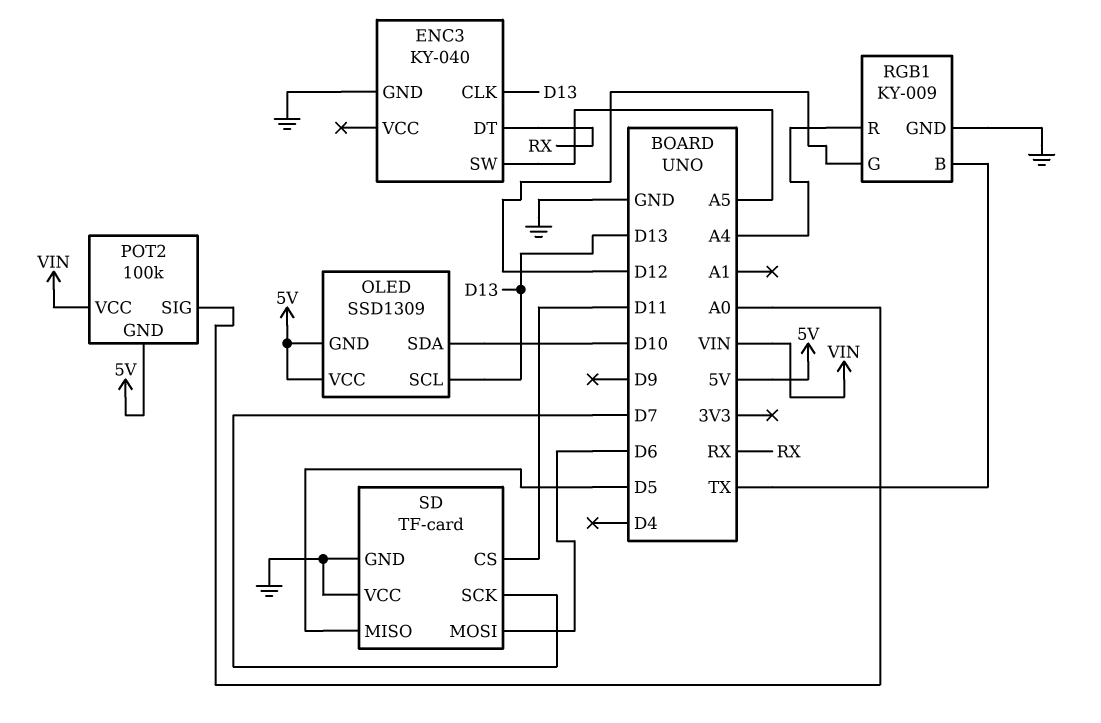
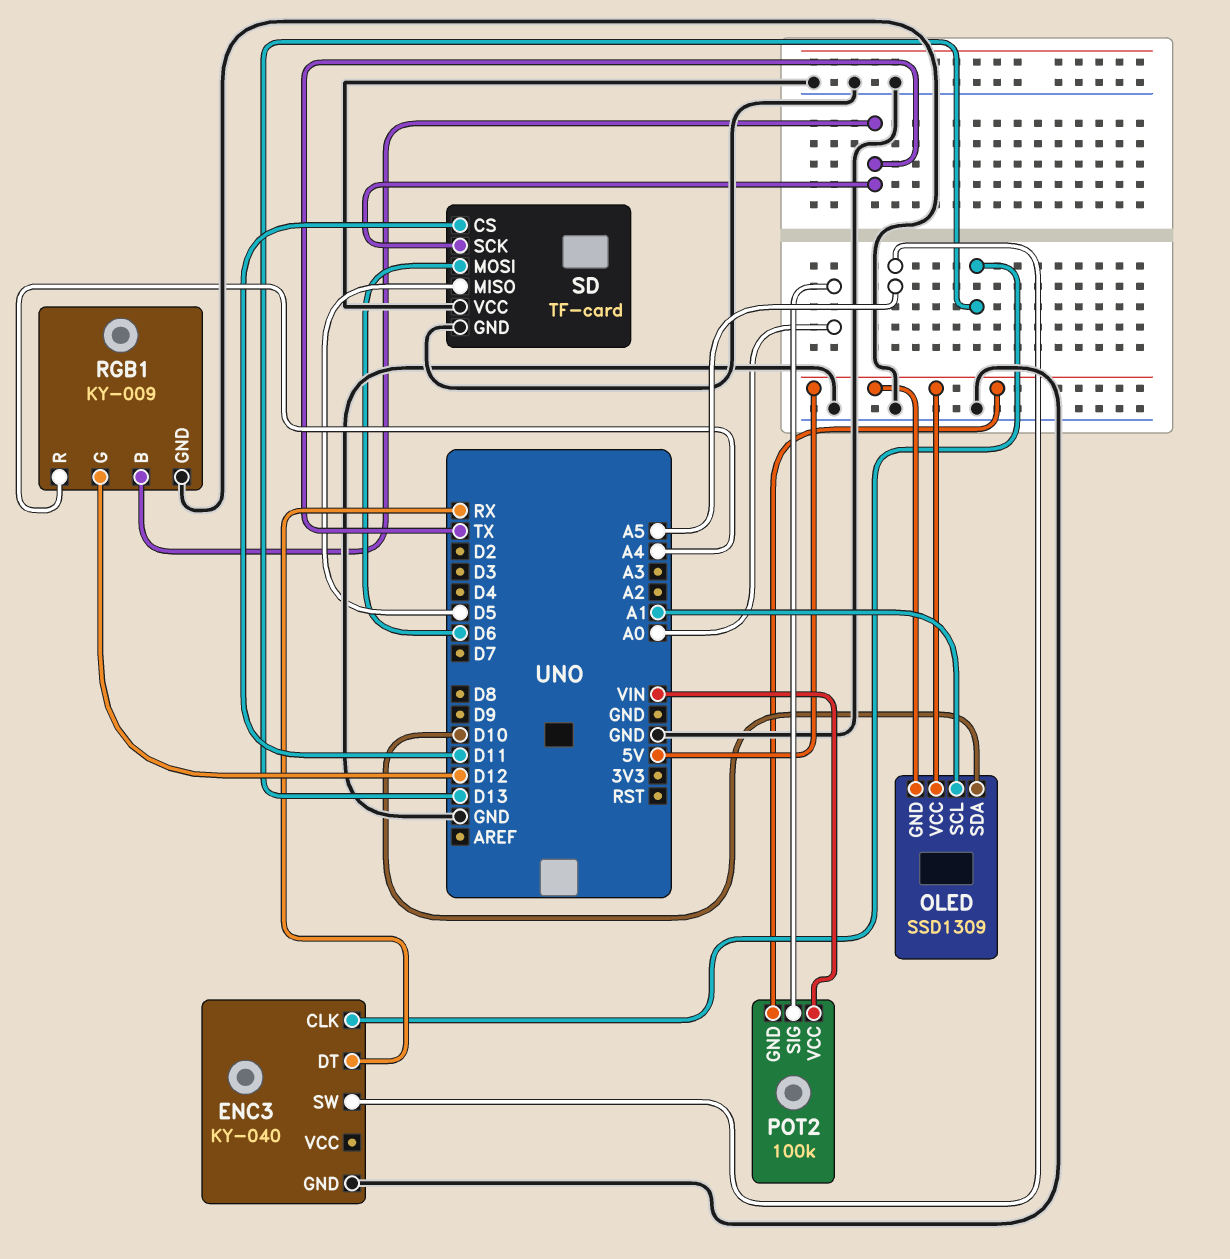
OLED pin SCL: D13 -> A1
SD pin SCK: D7 -> TX

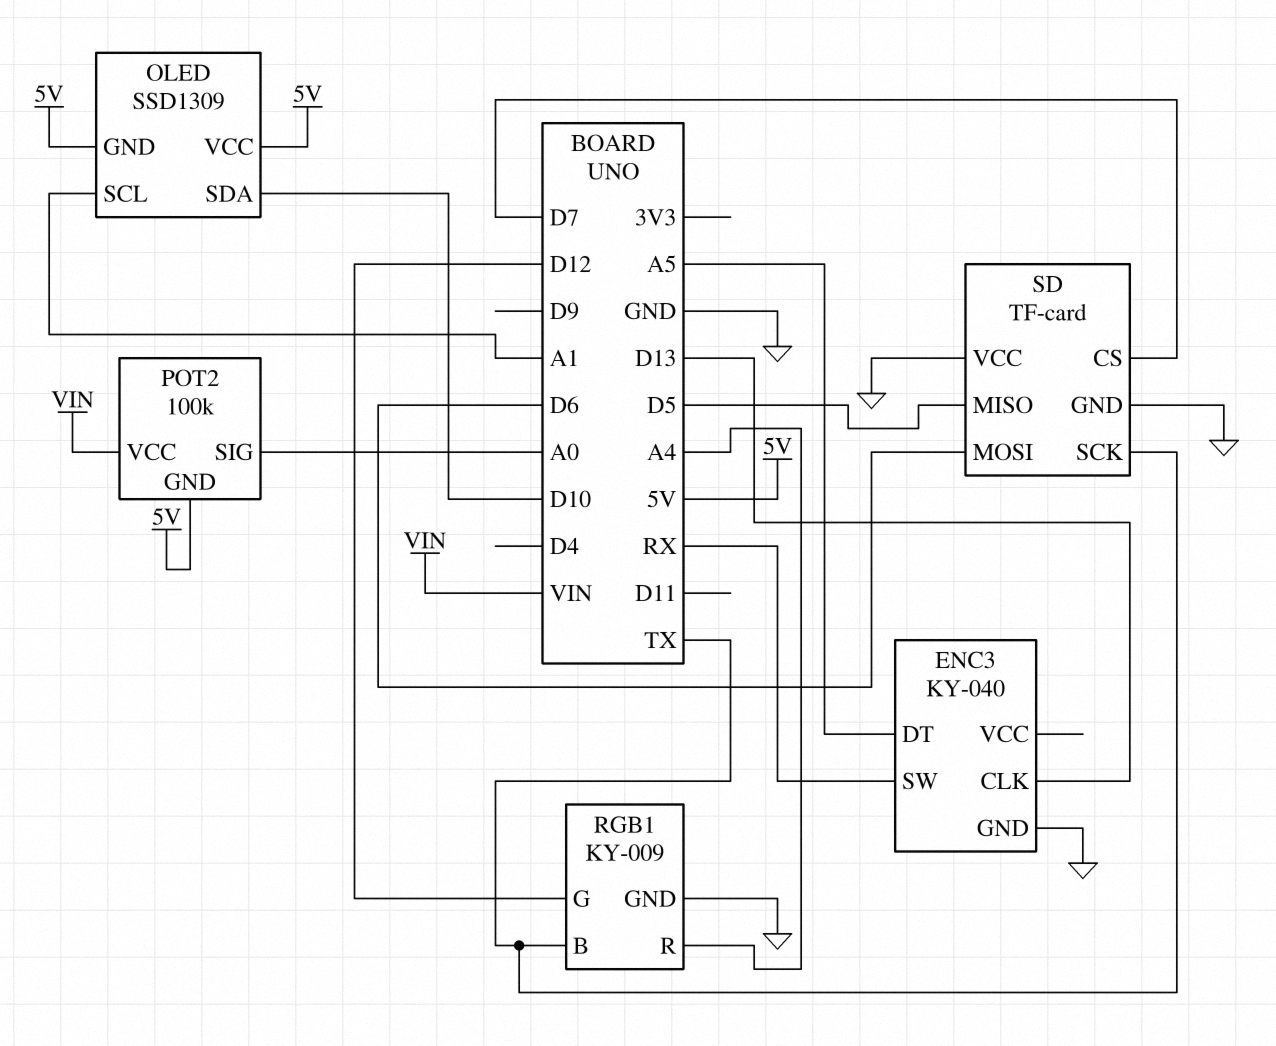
ENC3 pin DT: RX -> A5
ENC3 pin SW: A5 -> RX
SD pin CS: D11 -> D7

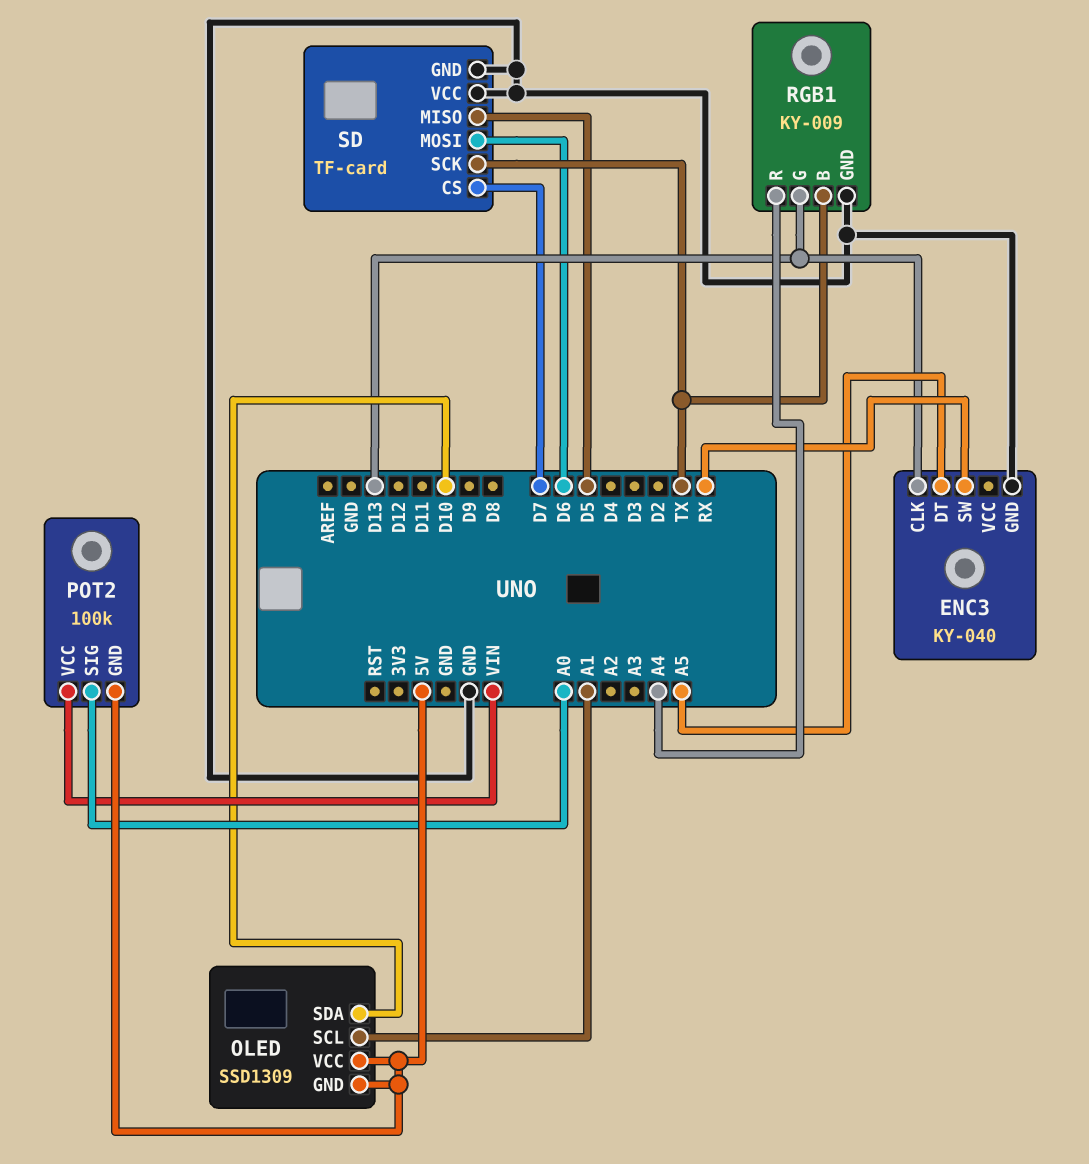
RGB1 pin G: D12 -> D13

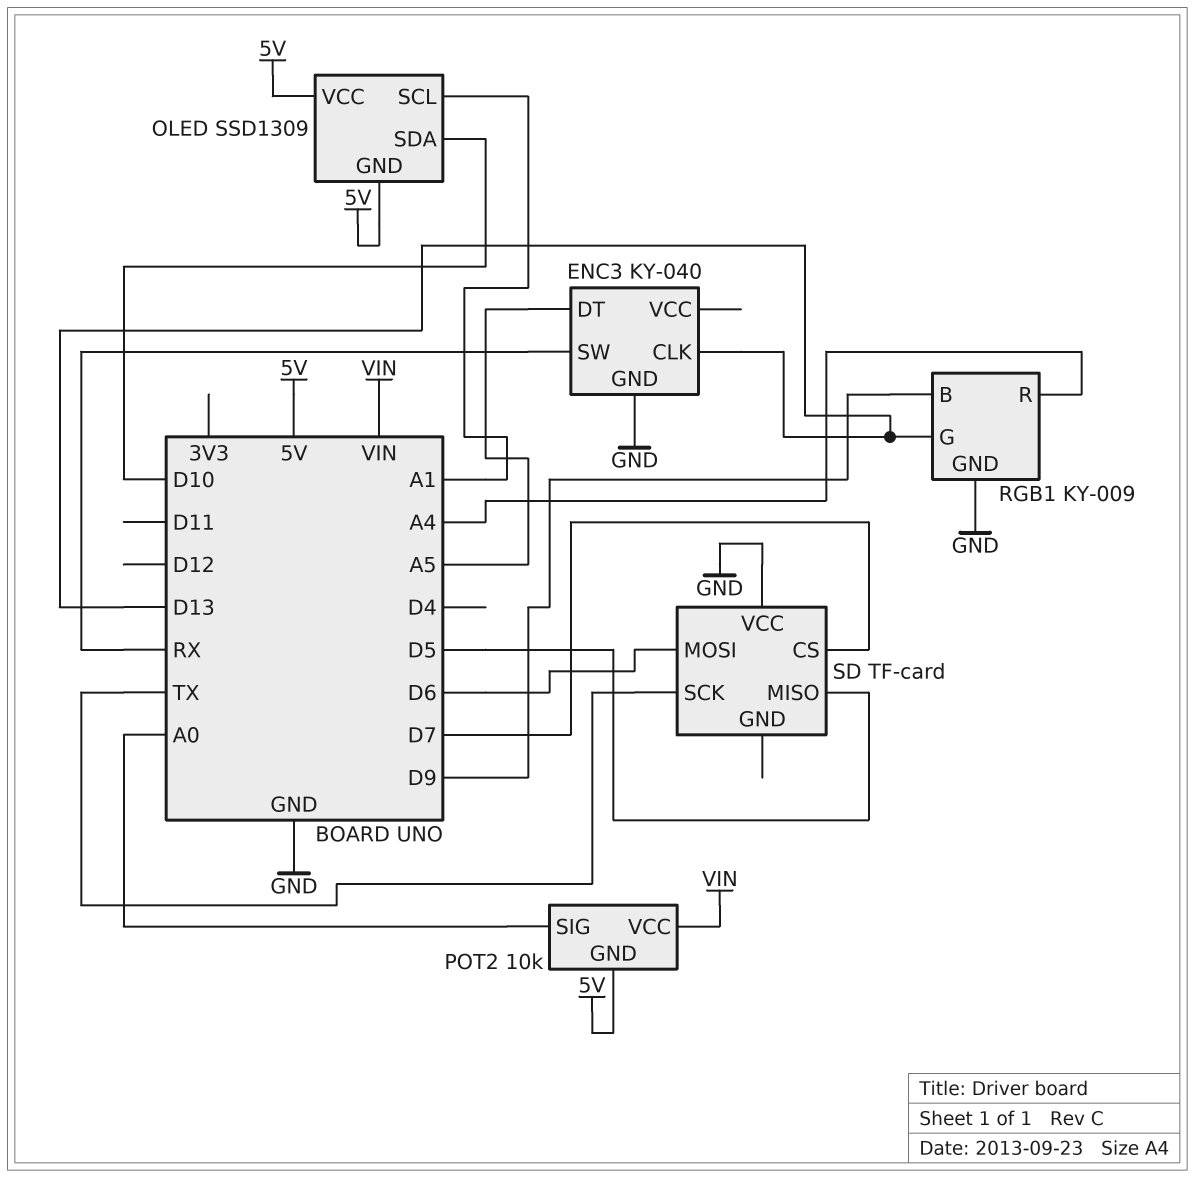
POT2: 100k -> 10k
RGB1 pin B: TX -> D9
SD pin GND: GND -> none

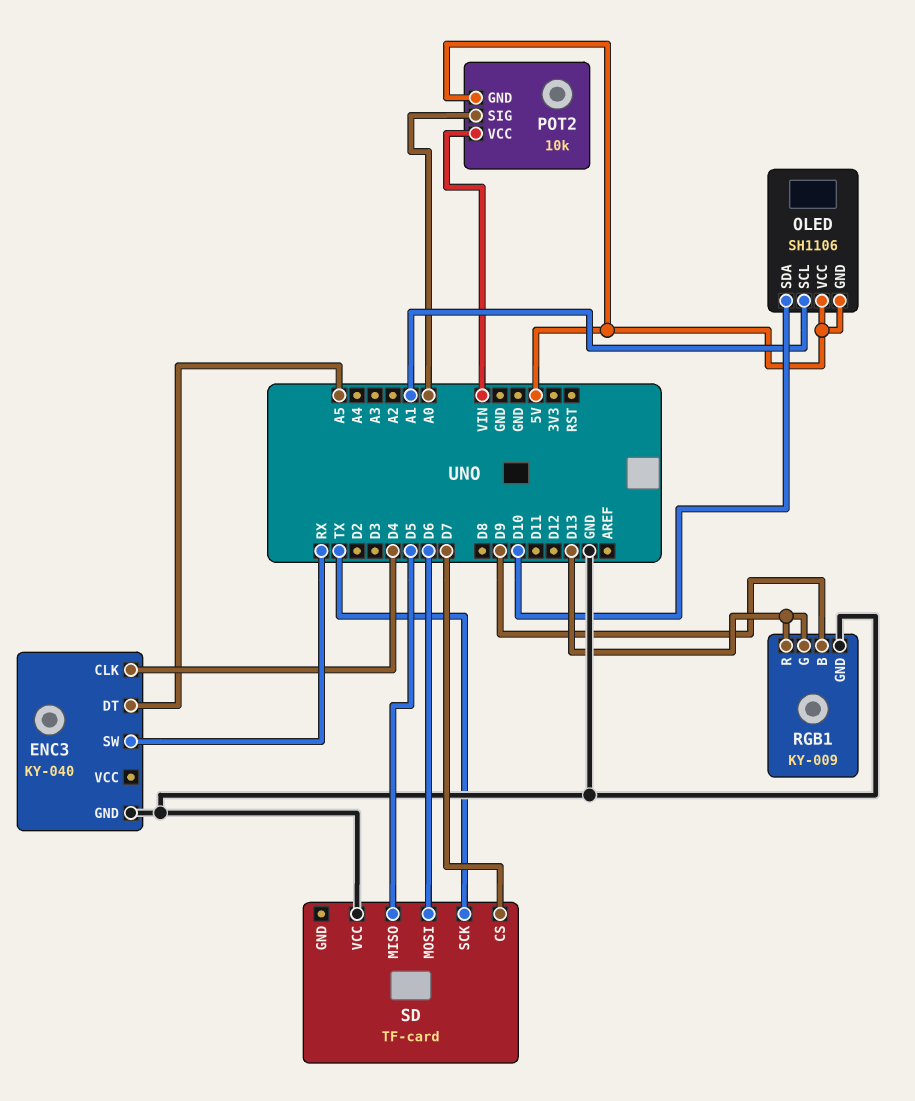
ENC3 pin CLK: D13 -> D4
OLED: SSD1309 -> SH1106
RGB1 pin R: A4 -> D13

